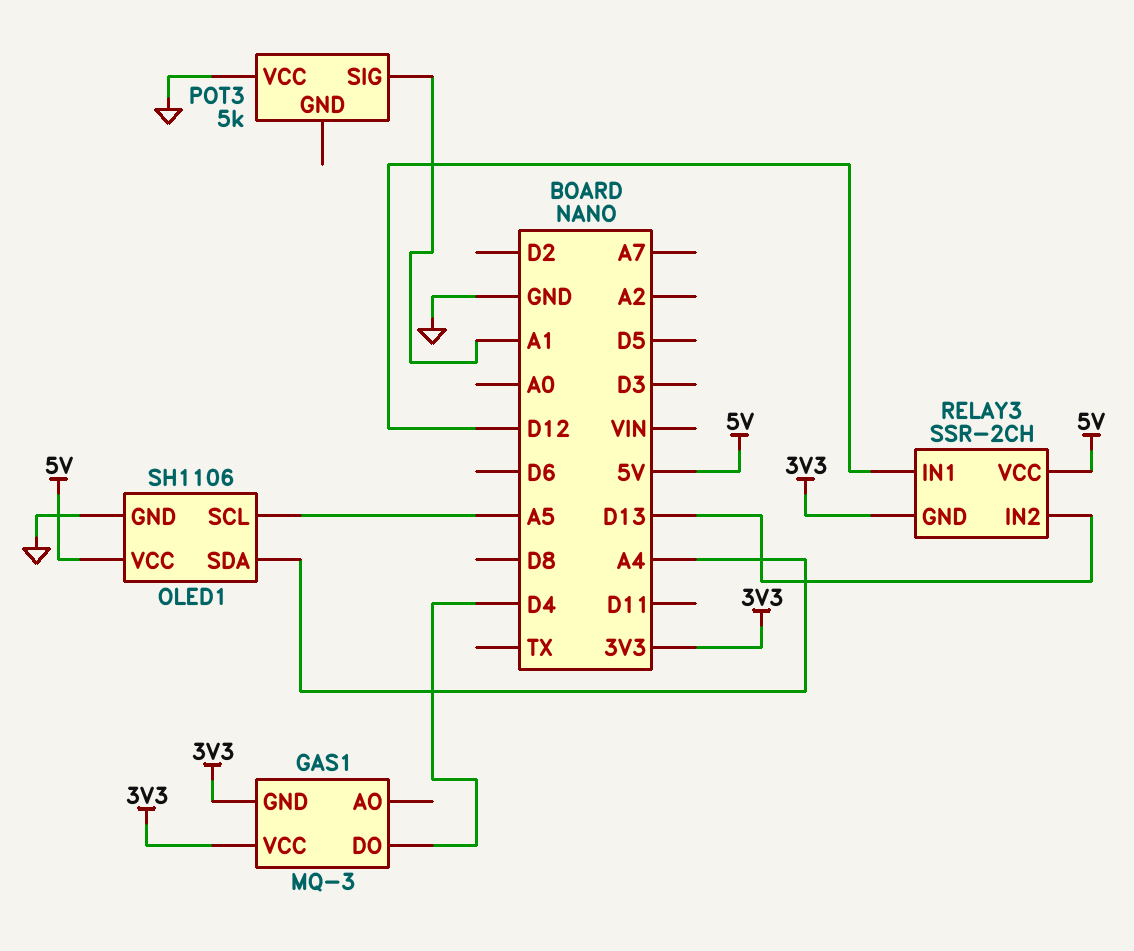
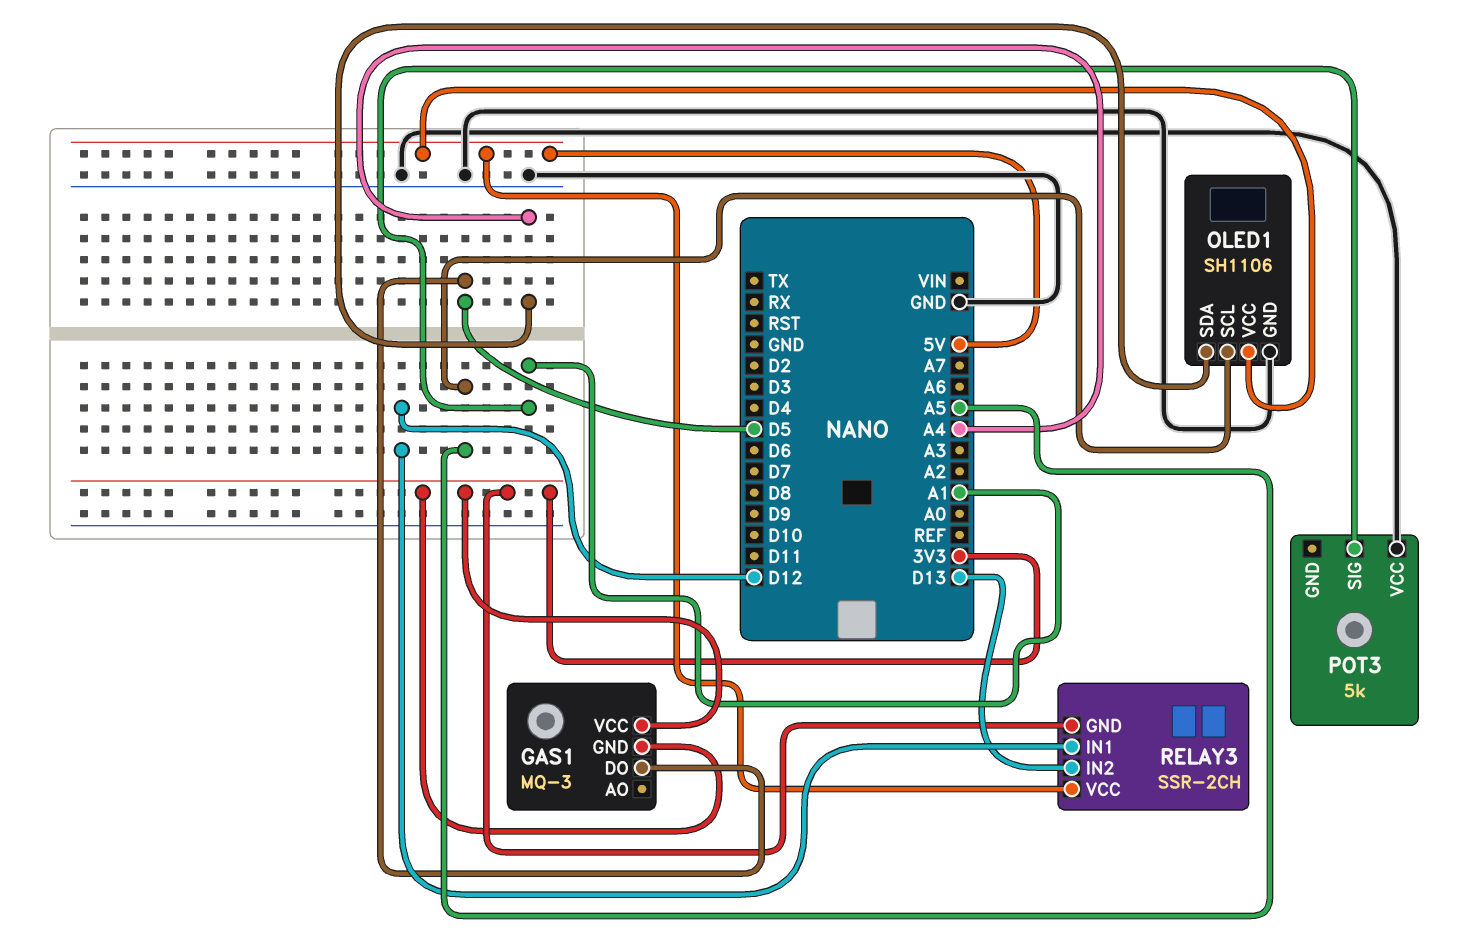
GAS1 pin DO: D4 -> D5

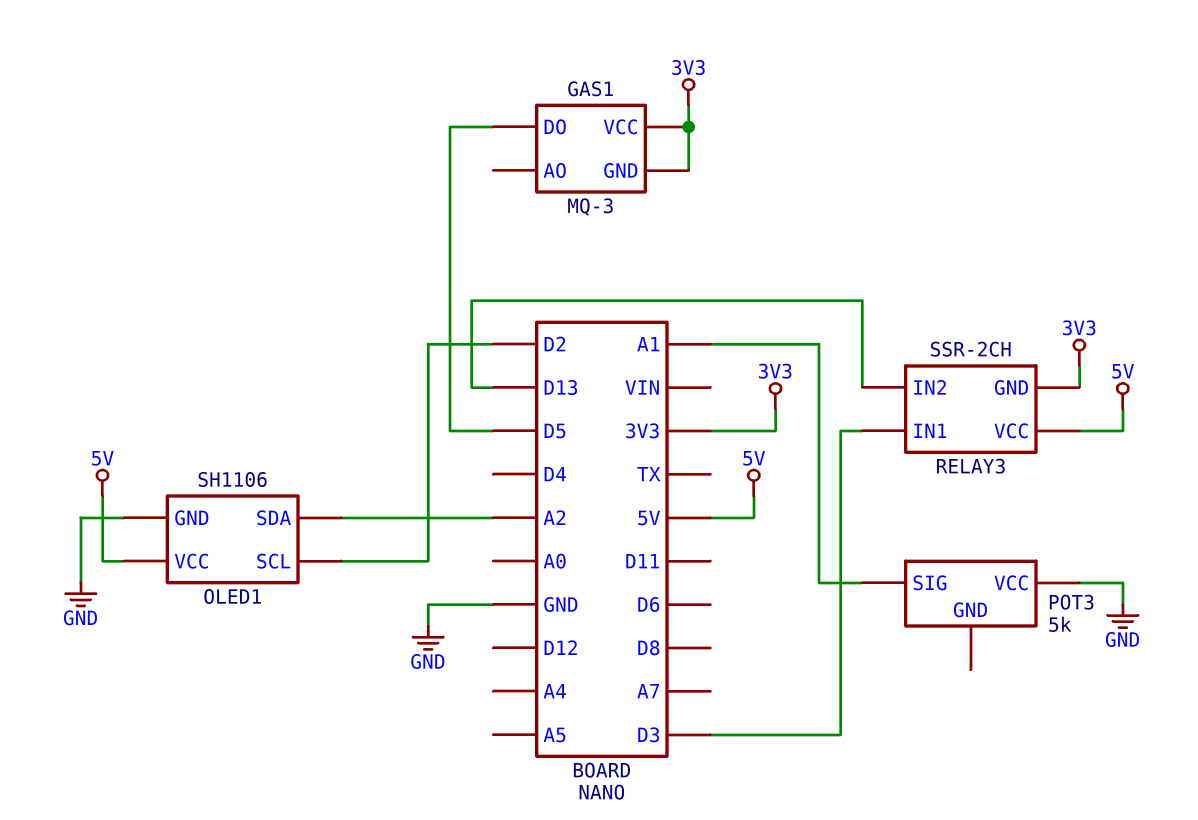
OLED1 pin SCL: A5 -> D2
OLED1 pin SDA: A4 -> A2
RELAY3 pin IN1: D12 -> D3

